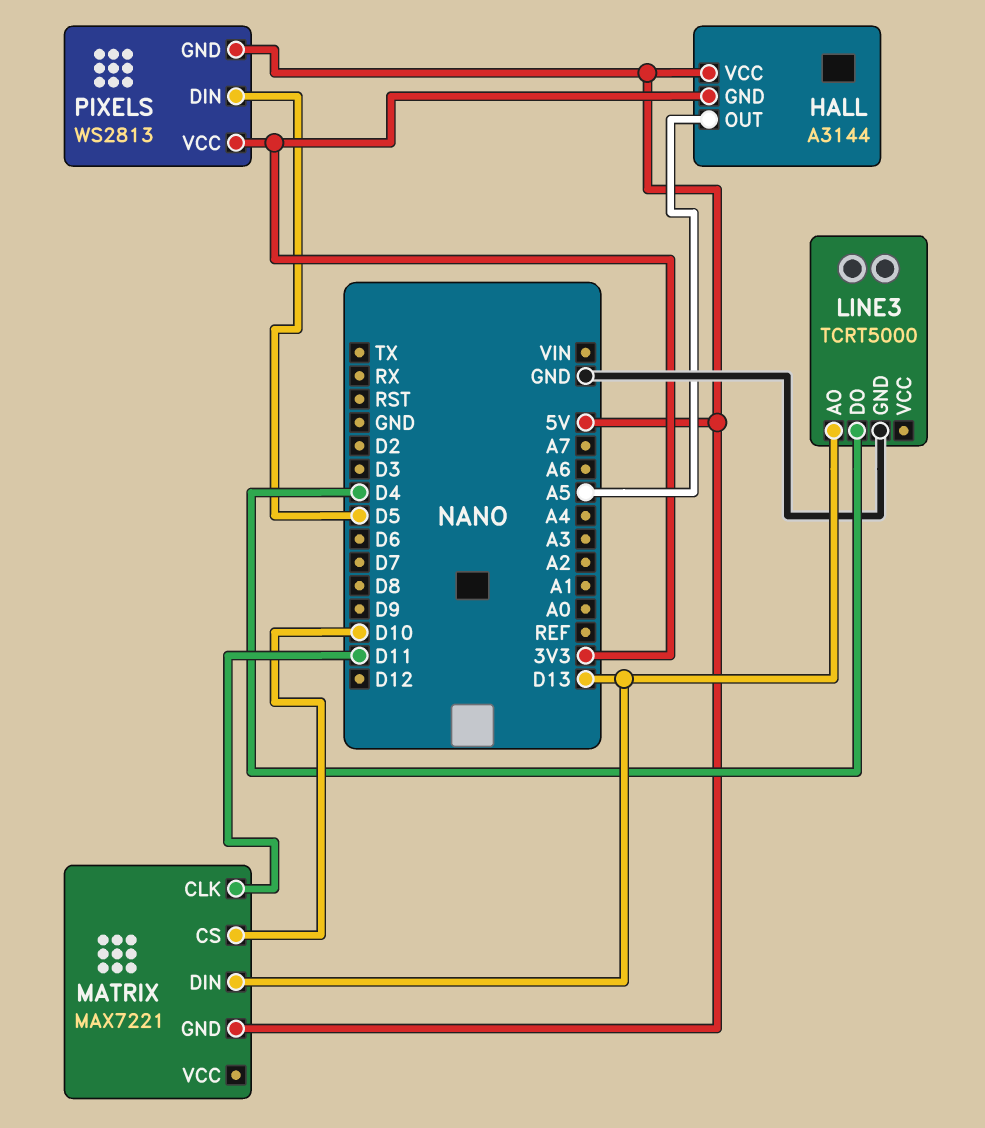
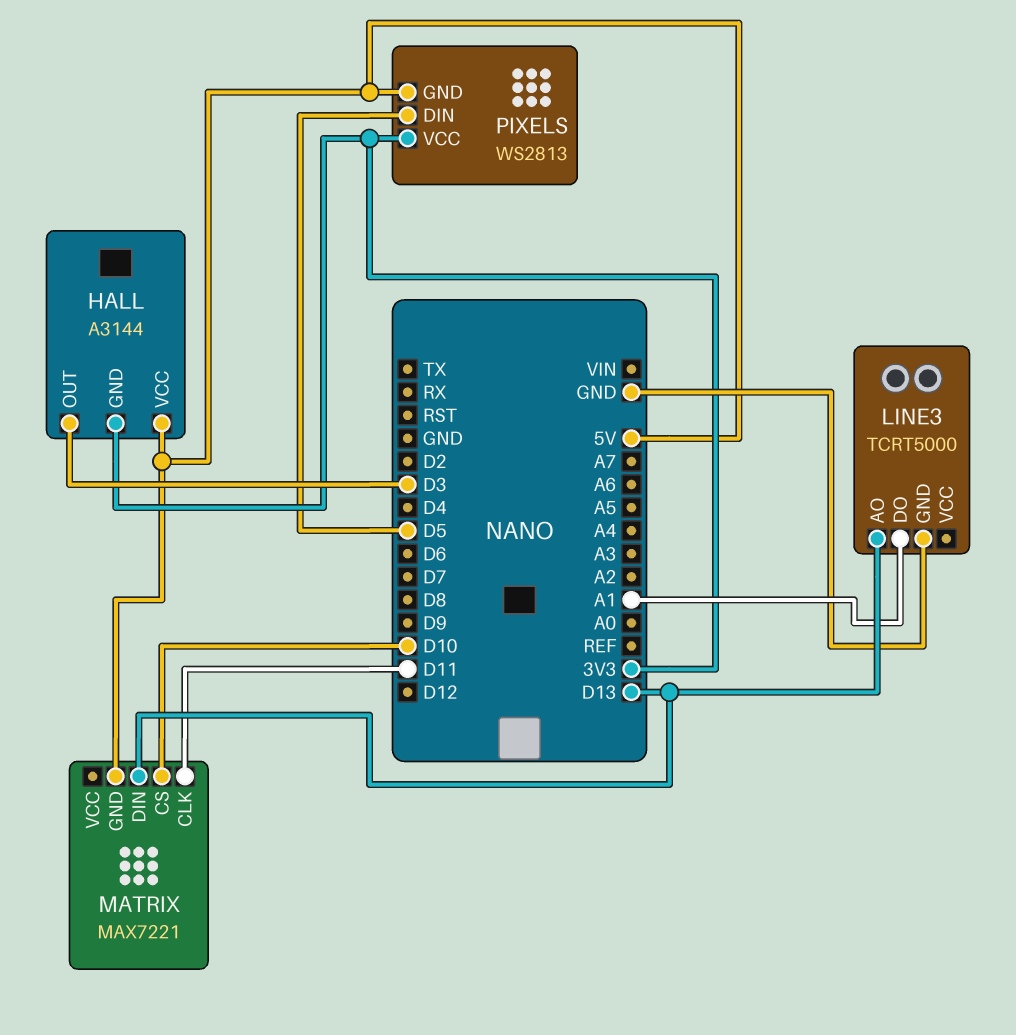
HALL pin OUT: A5 -> D3
LINE3 pin DO: D4 -> A1

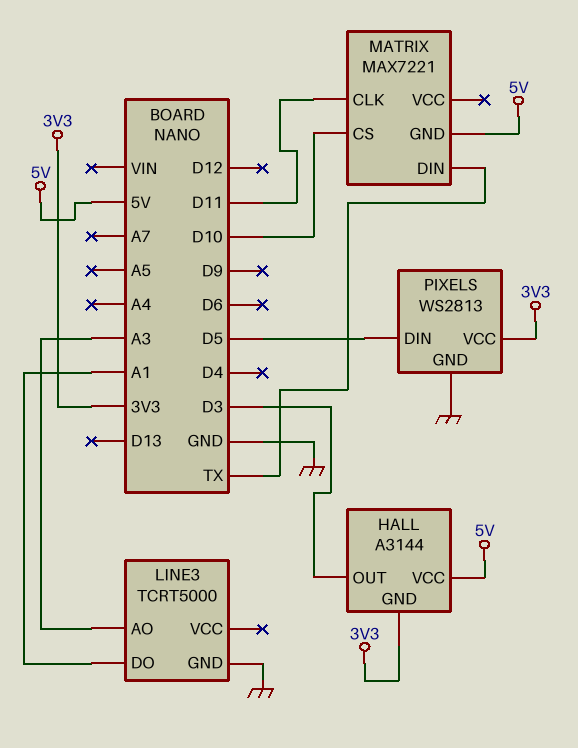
LINE3 pin AO: D13 -> A3
MATRIX pin DIN: D13 -> TX
PIXELS pin GND: 5V -> GND

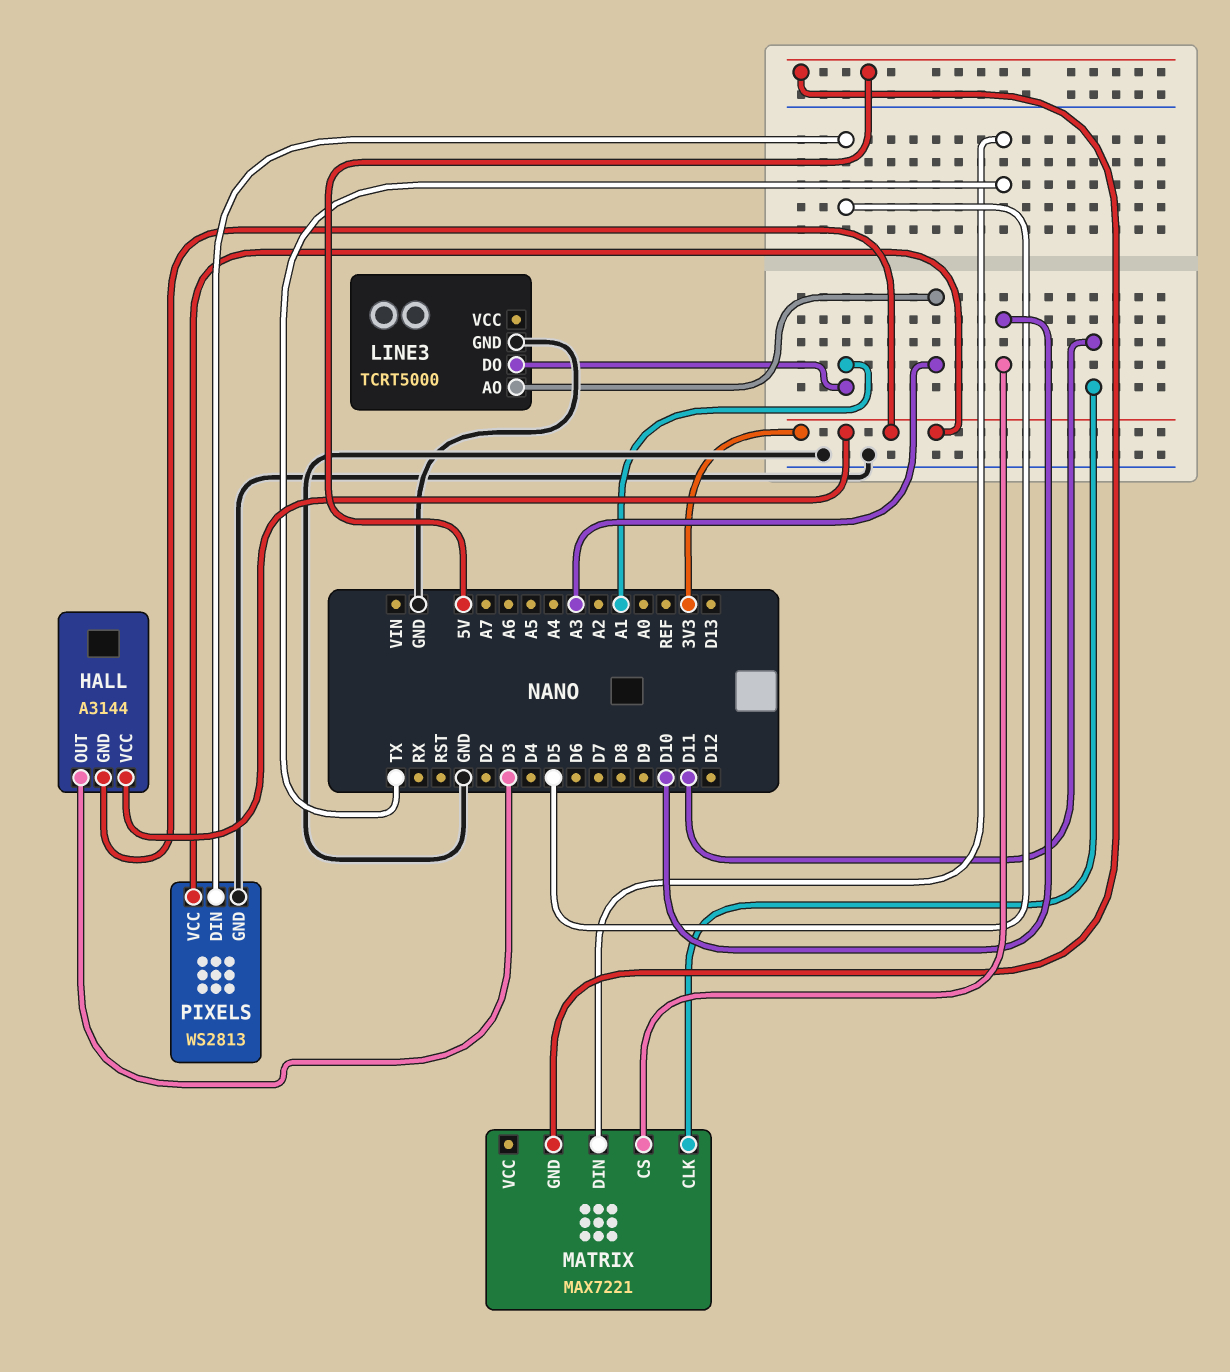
HALL pin VCC: 5V -> 3V3

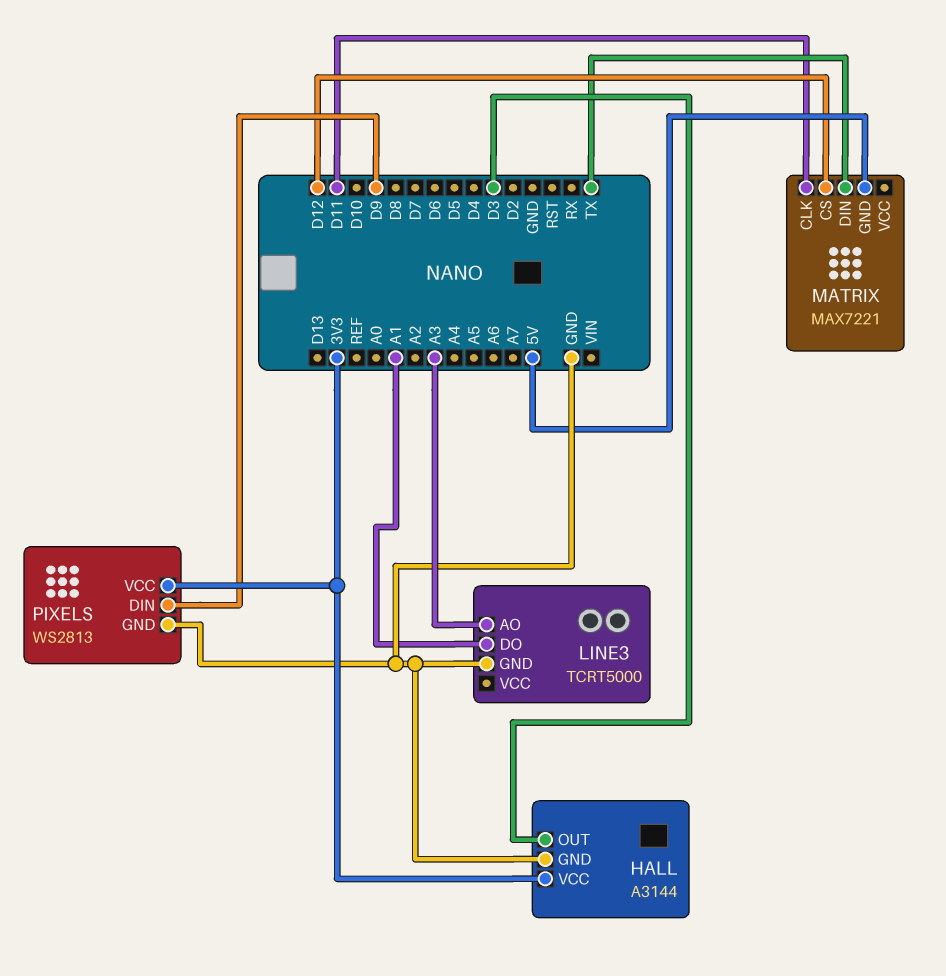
HALL pin GND: 3V3 -> GND
MATRIX pin CS: D10 -> D12
PIXELS pin DIN: D5 -> D9

